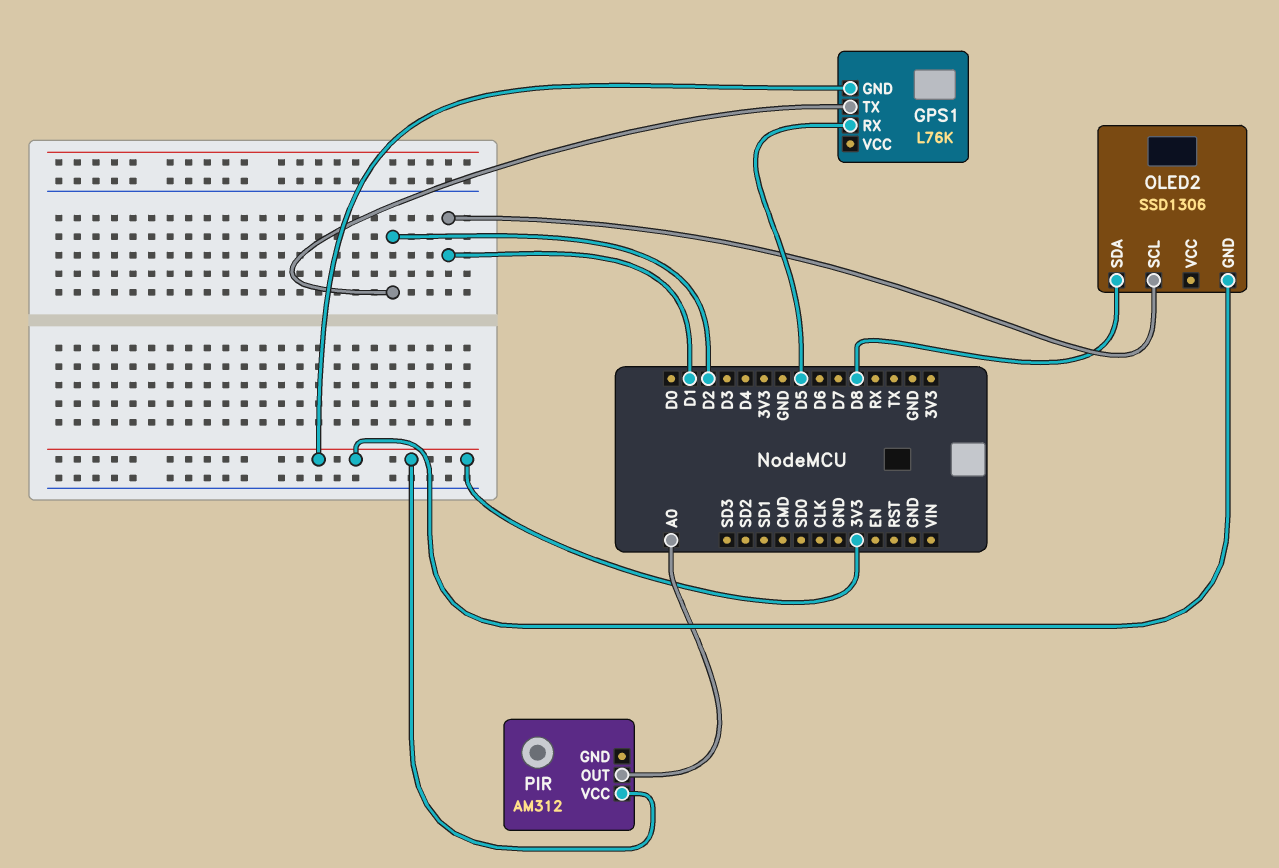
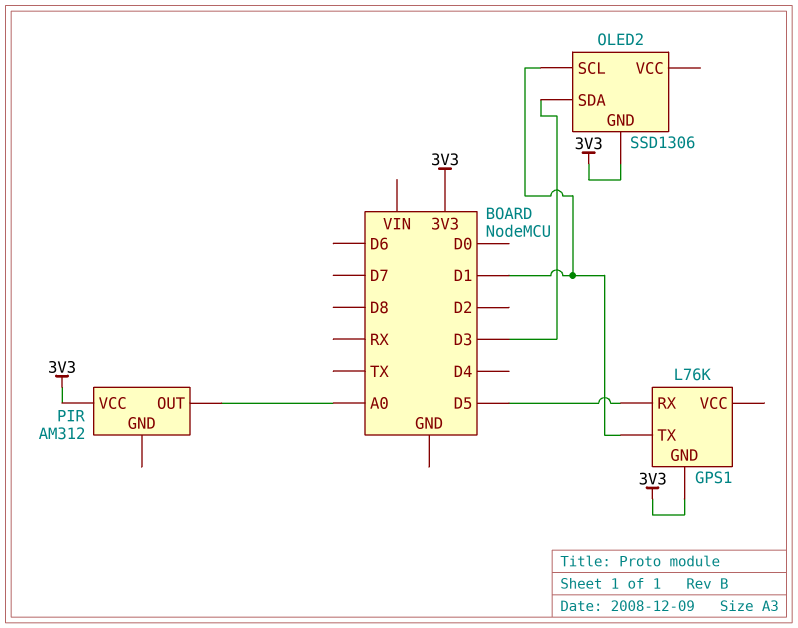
GPS1 pin TX: D2 -> D1
OLED2 pin SDA: D8 -> D3

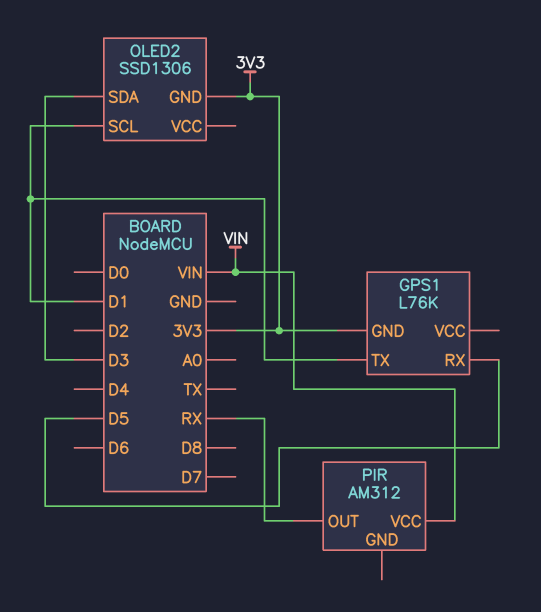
PIR pin OUT: A0 -> RX
PIR pin VCC: 3V3 -> VIN

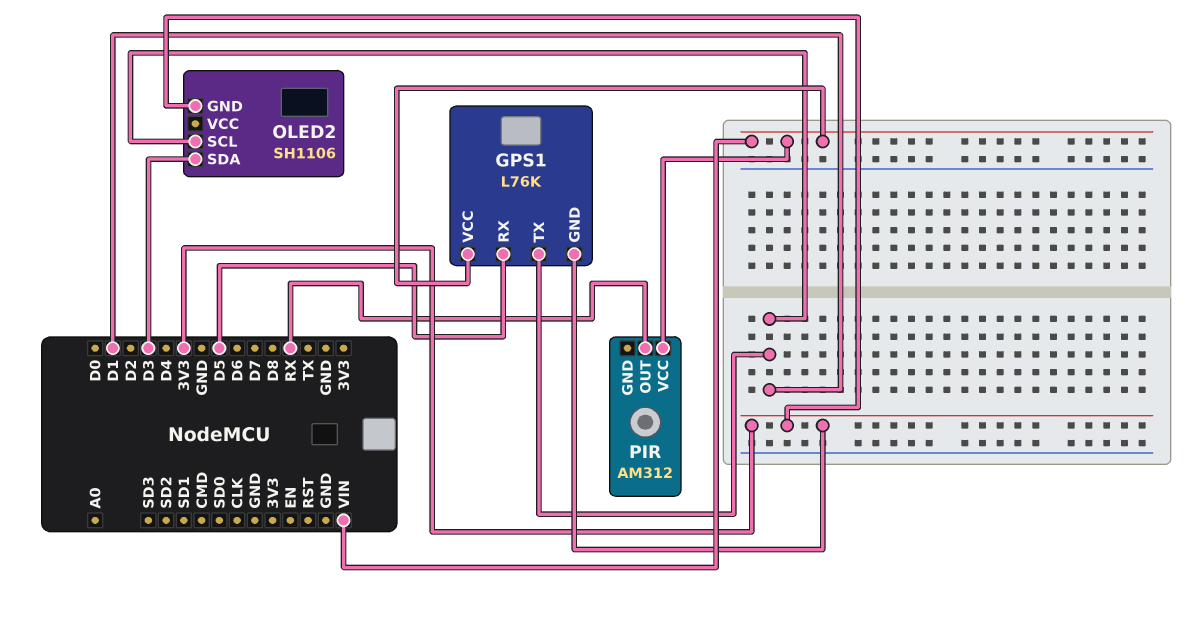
GPS1 pin VCC: none -> VIN
OLED2: SSD1306 -> SH1106

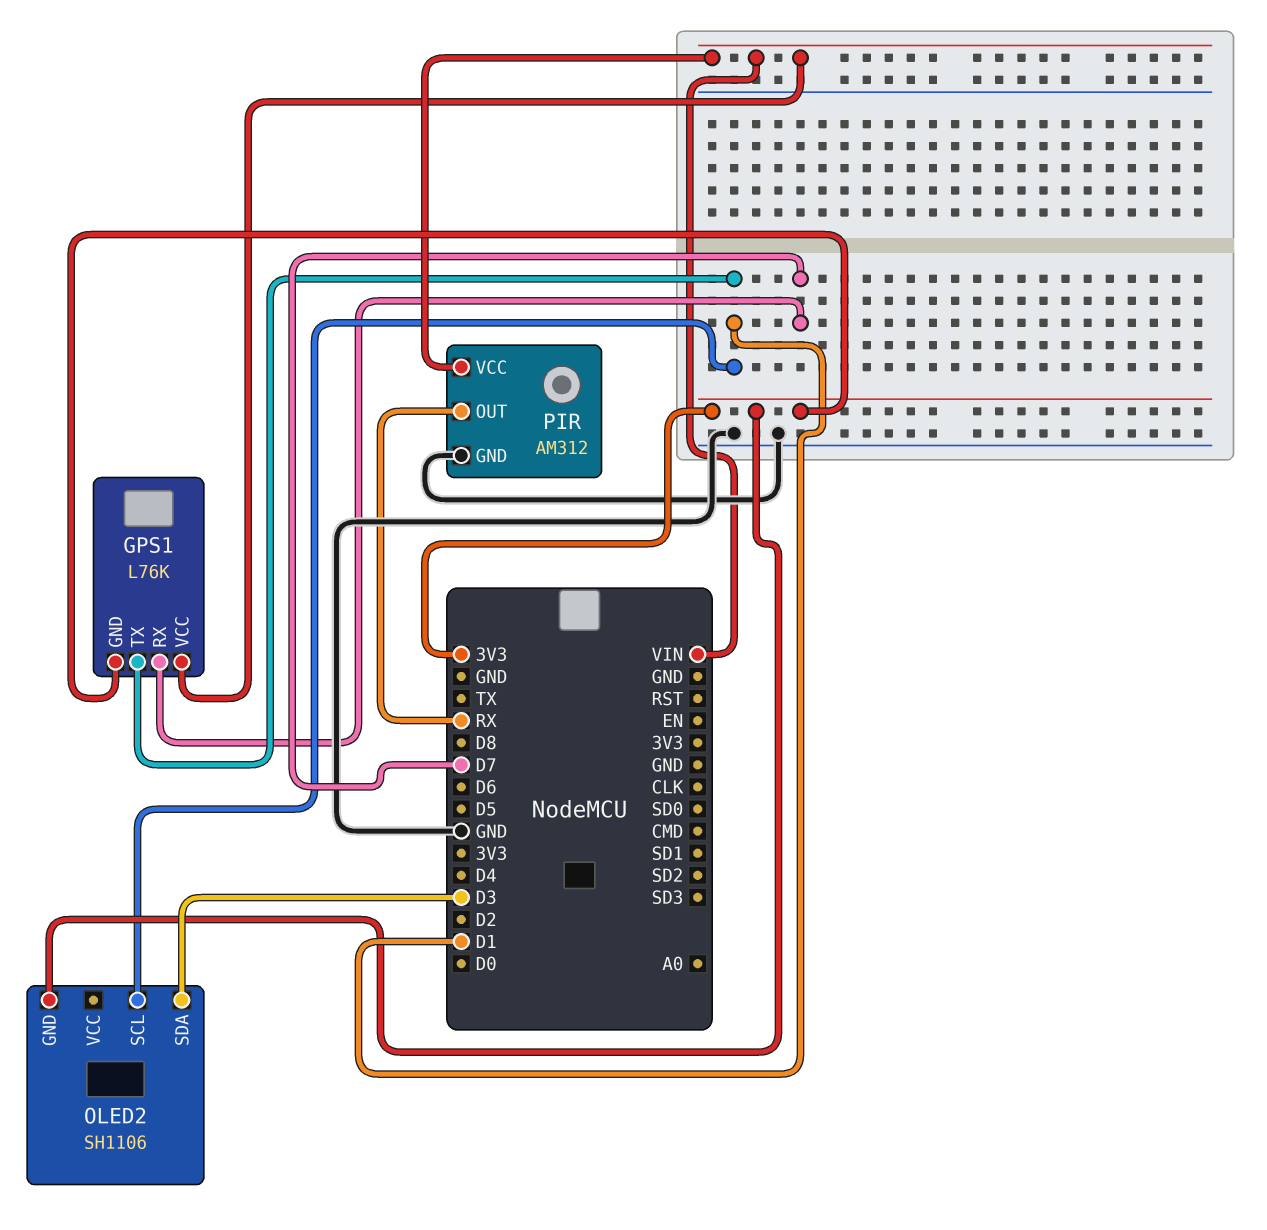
GPS1 pin RX: D5 -> D7
PIR pin GND: none -> GND

